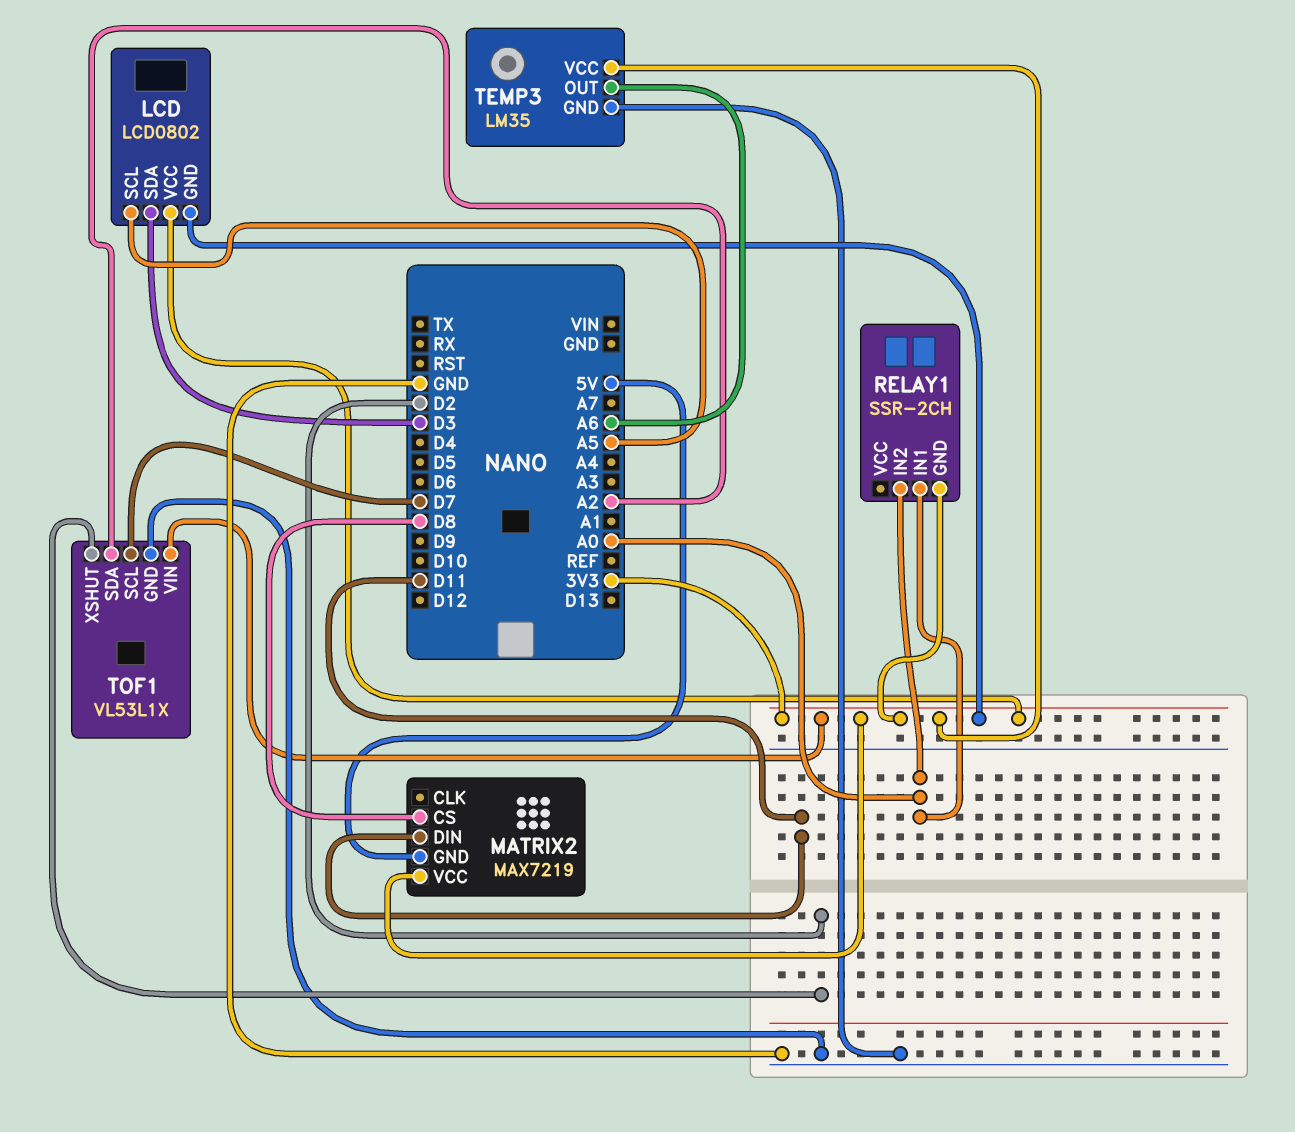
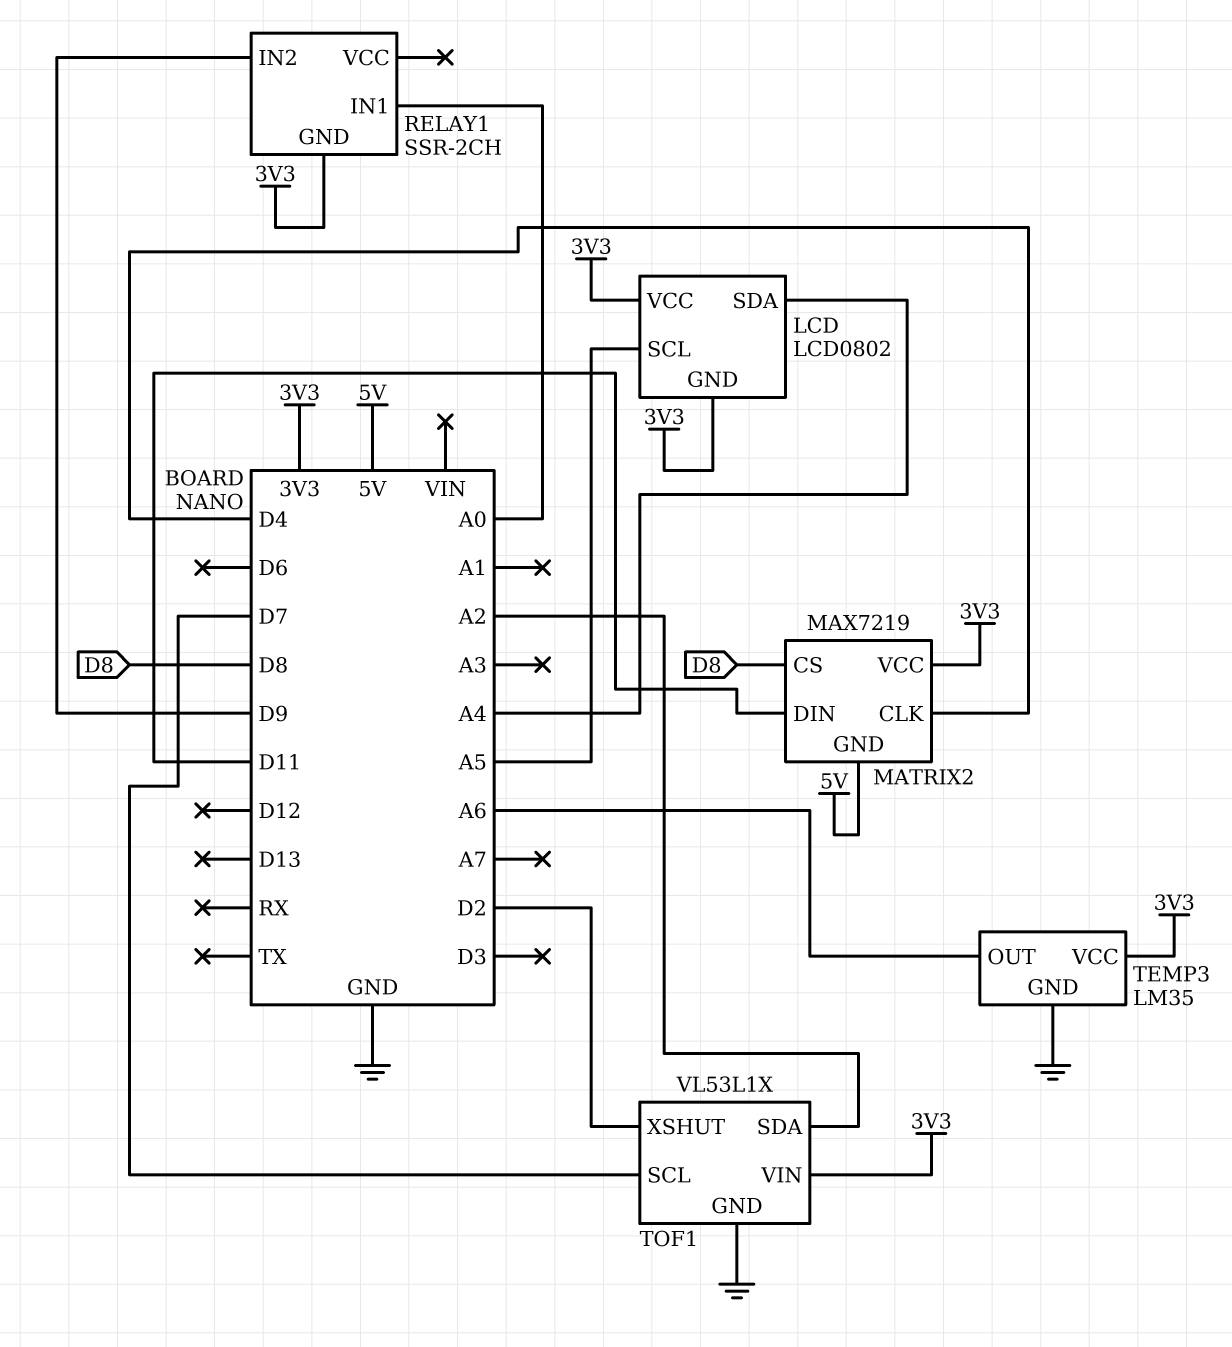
LCD pin SDA: D3 -> A4
MATRIX2 pin CLK: none -> D4
RELAY1 pin IN2: A0 -> D9

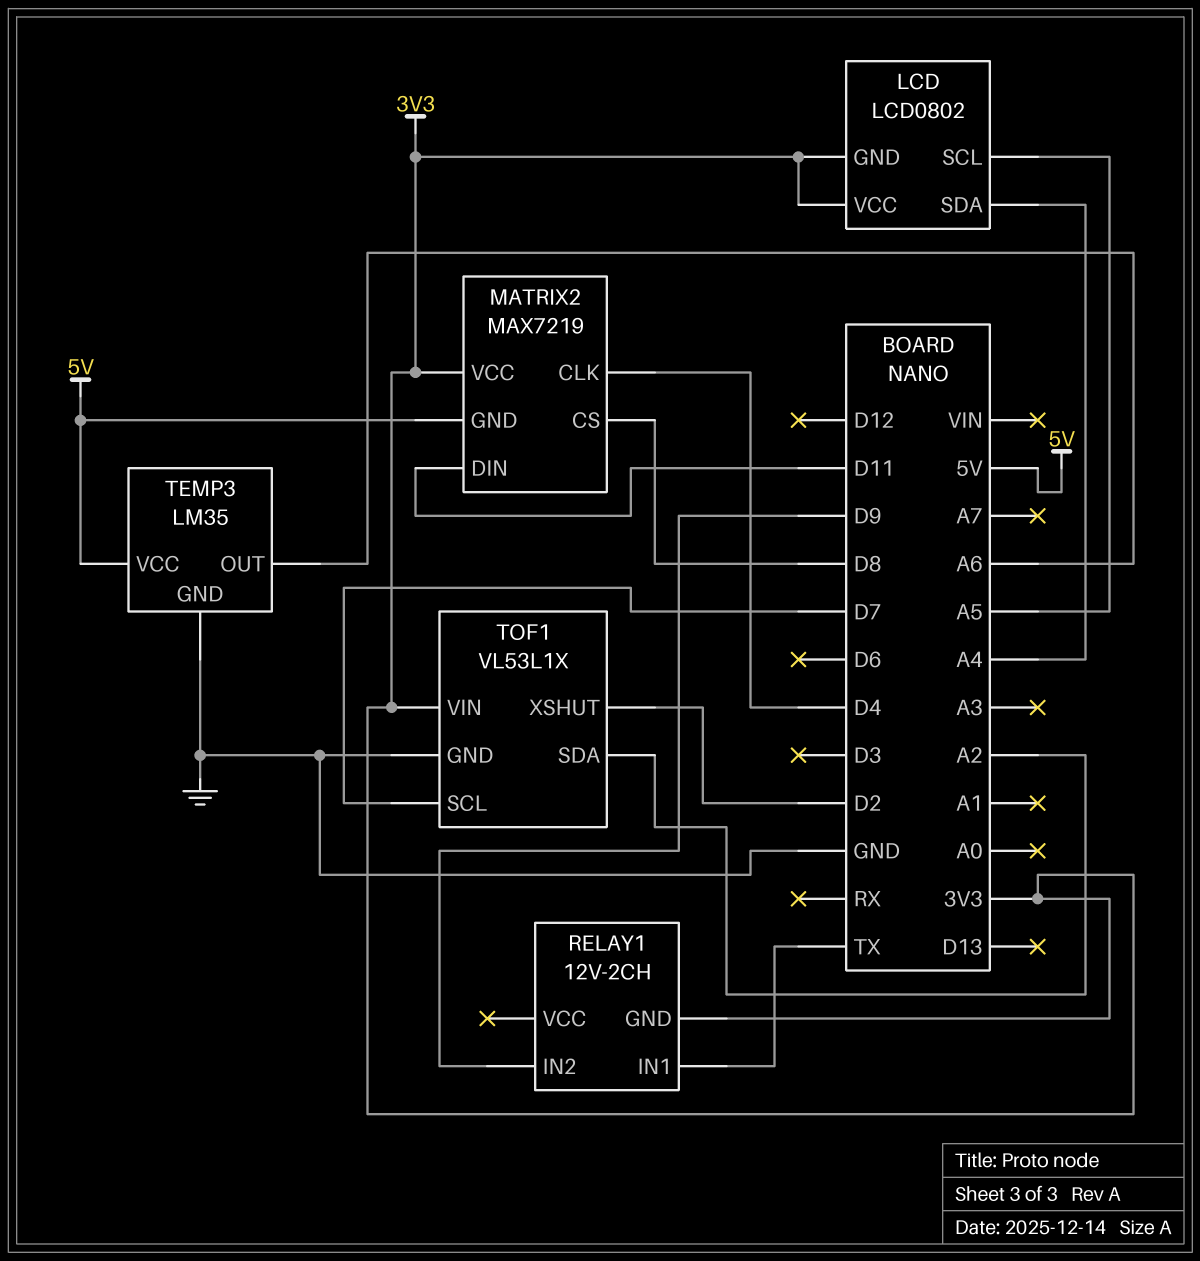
RELAY1: SSR-2CH -> 12V-2CH
RELAY1 pin IN1: A0 -> TX
TEMP3 pin VCC: 3V3 -> 5V

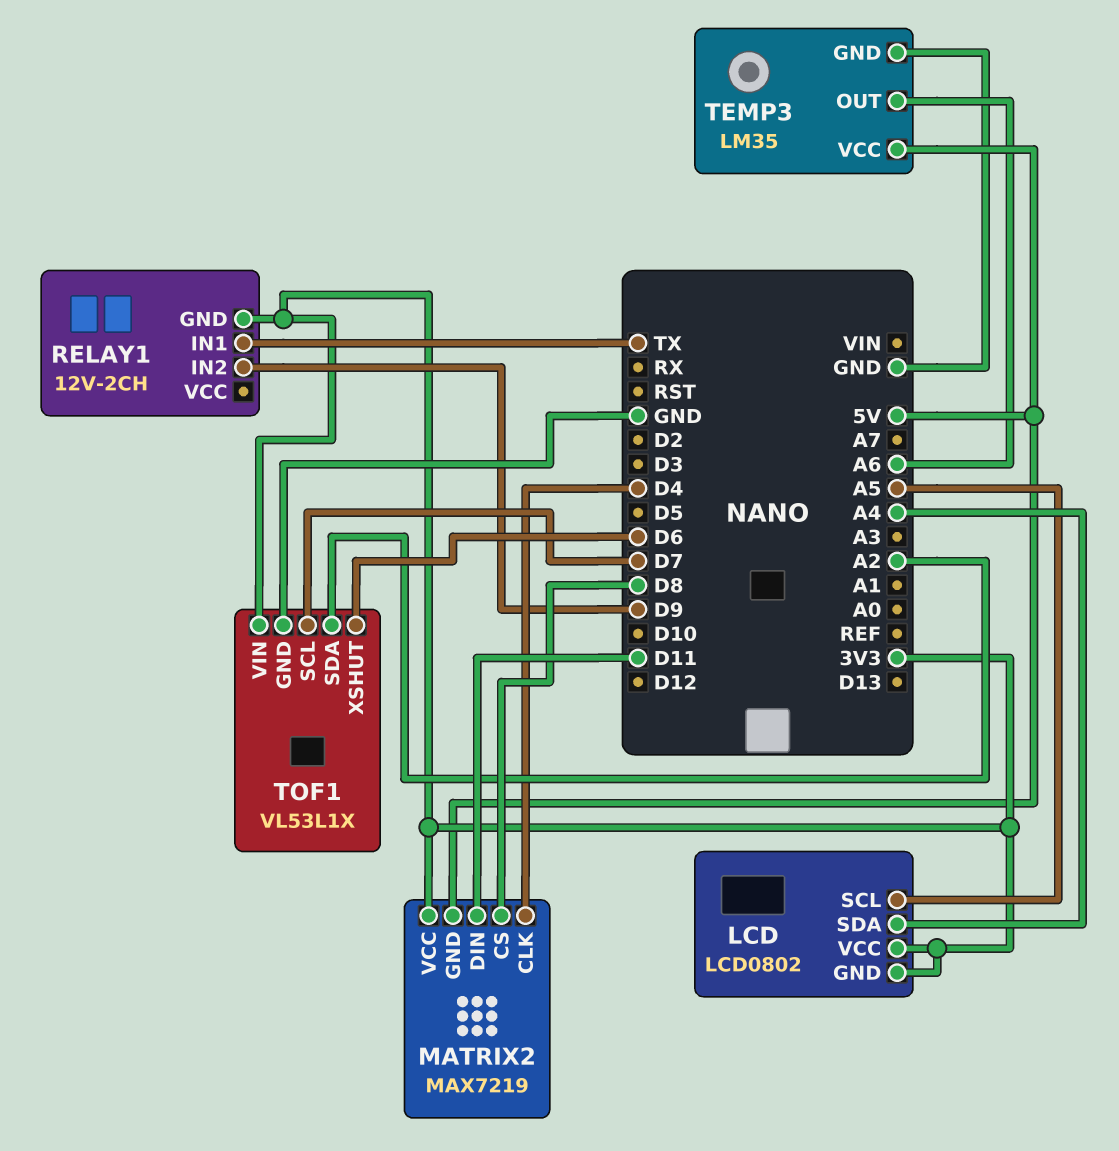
TOF1 pin XSHUT: D2 -> D6

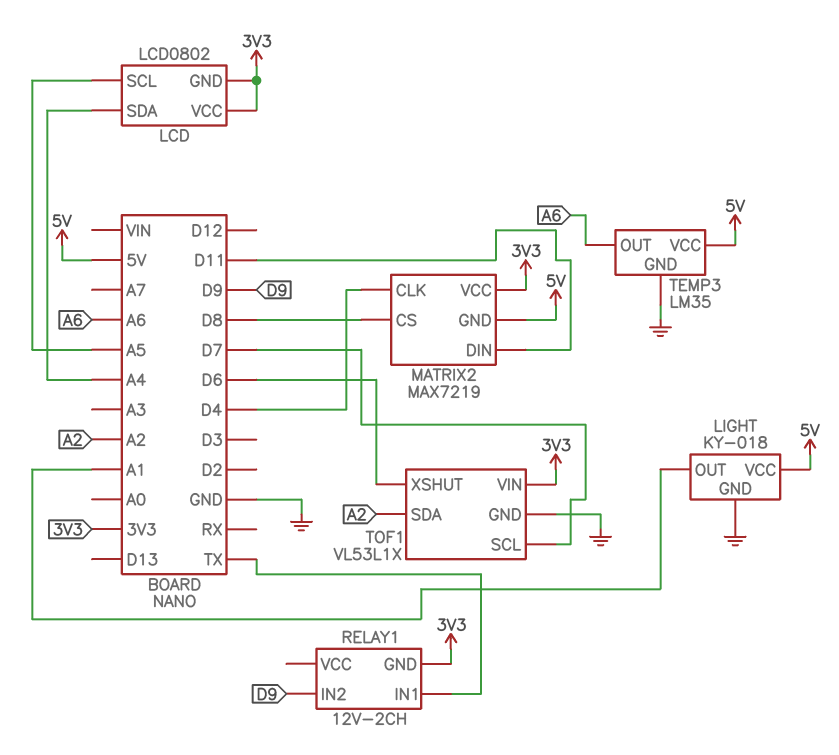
LIGHT: none -> KY-018
LIGHT pin GND: none -> GND
LIGHT pin OUT: none -> A1
LIGHT pin VCC: none -> 5V

